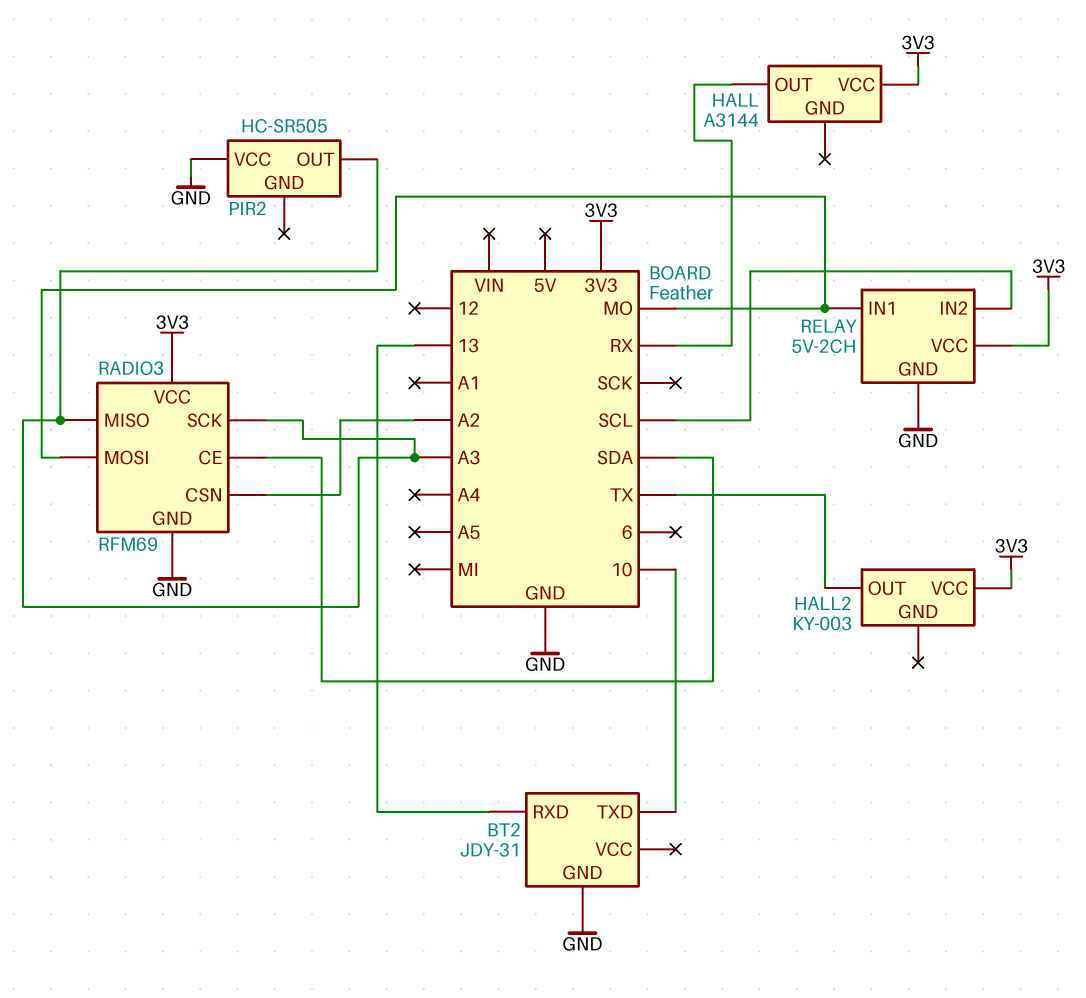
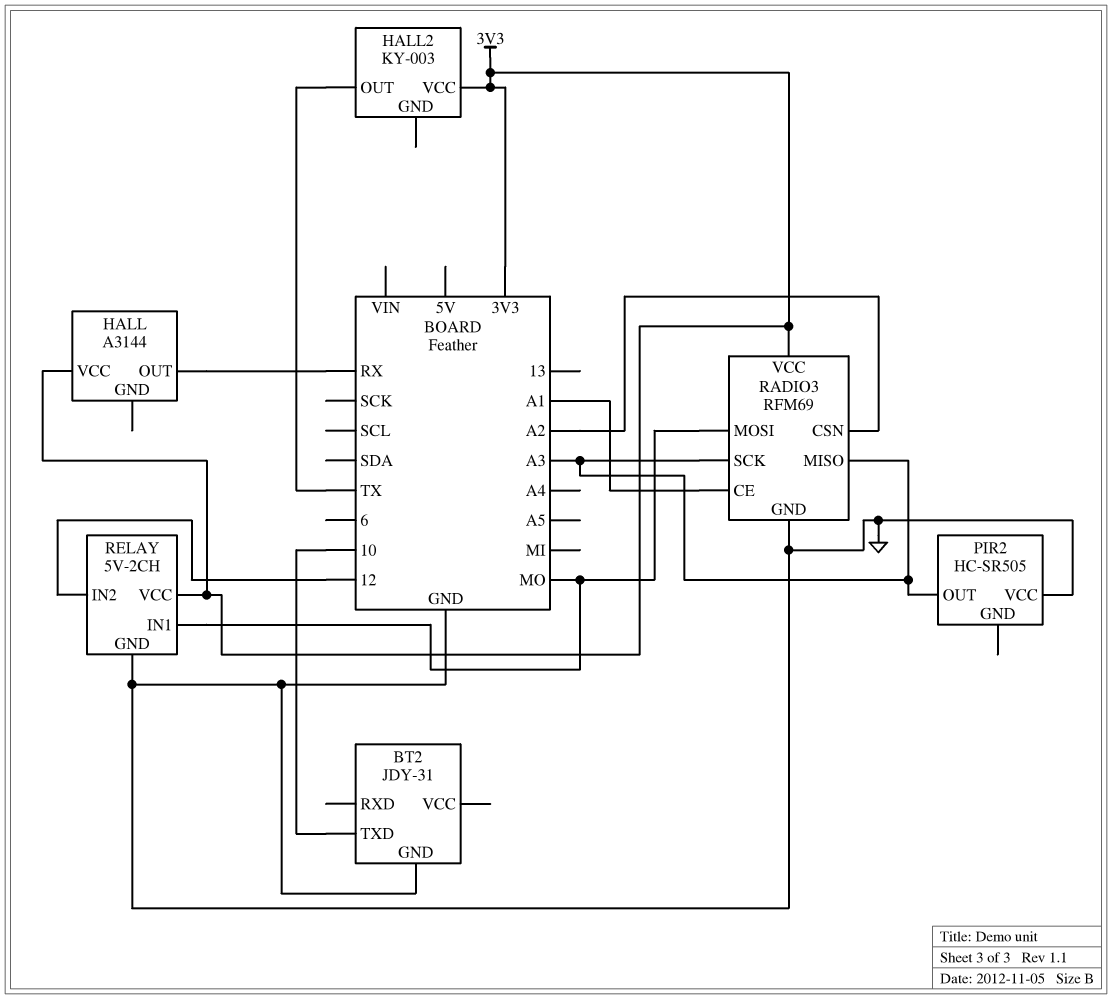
BT2 pin RXD: 13 -> none
RADIO3 pin CE: SDA -> A1
RELAY pin IN2: SCL -> 12

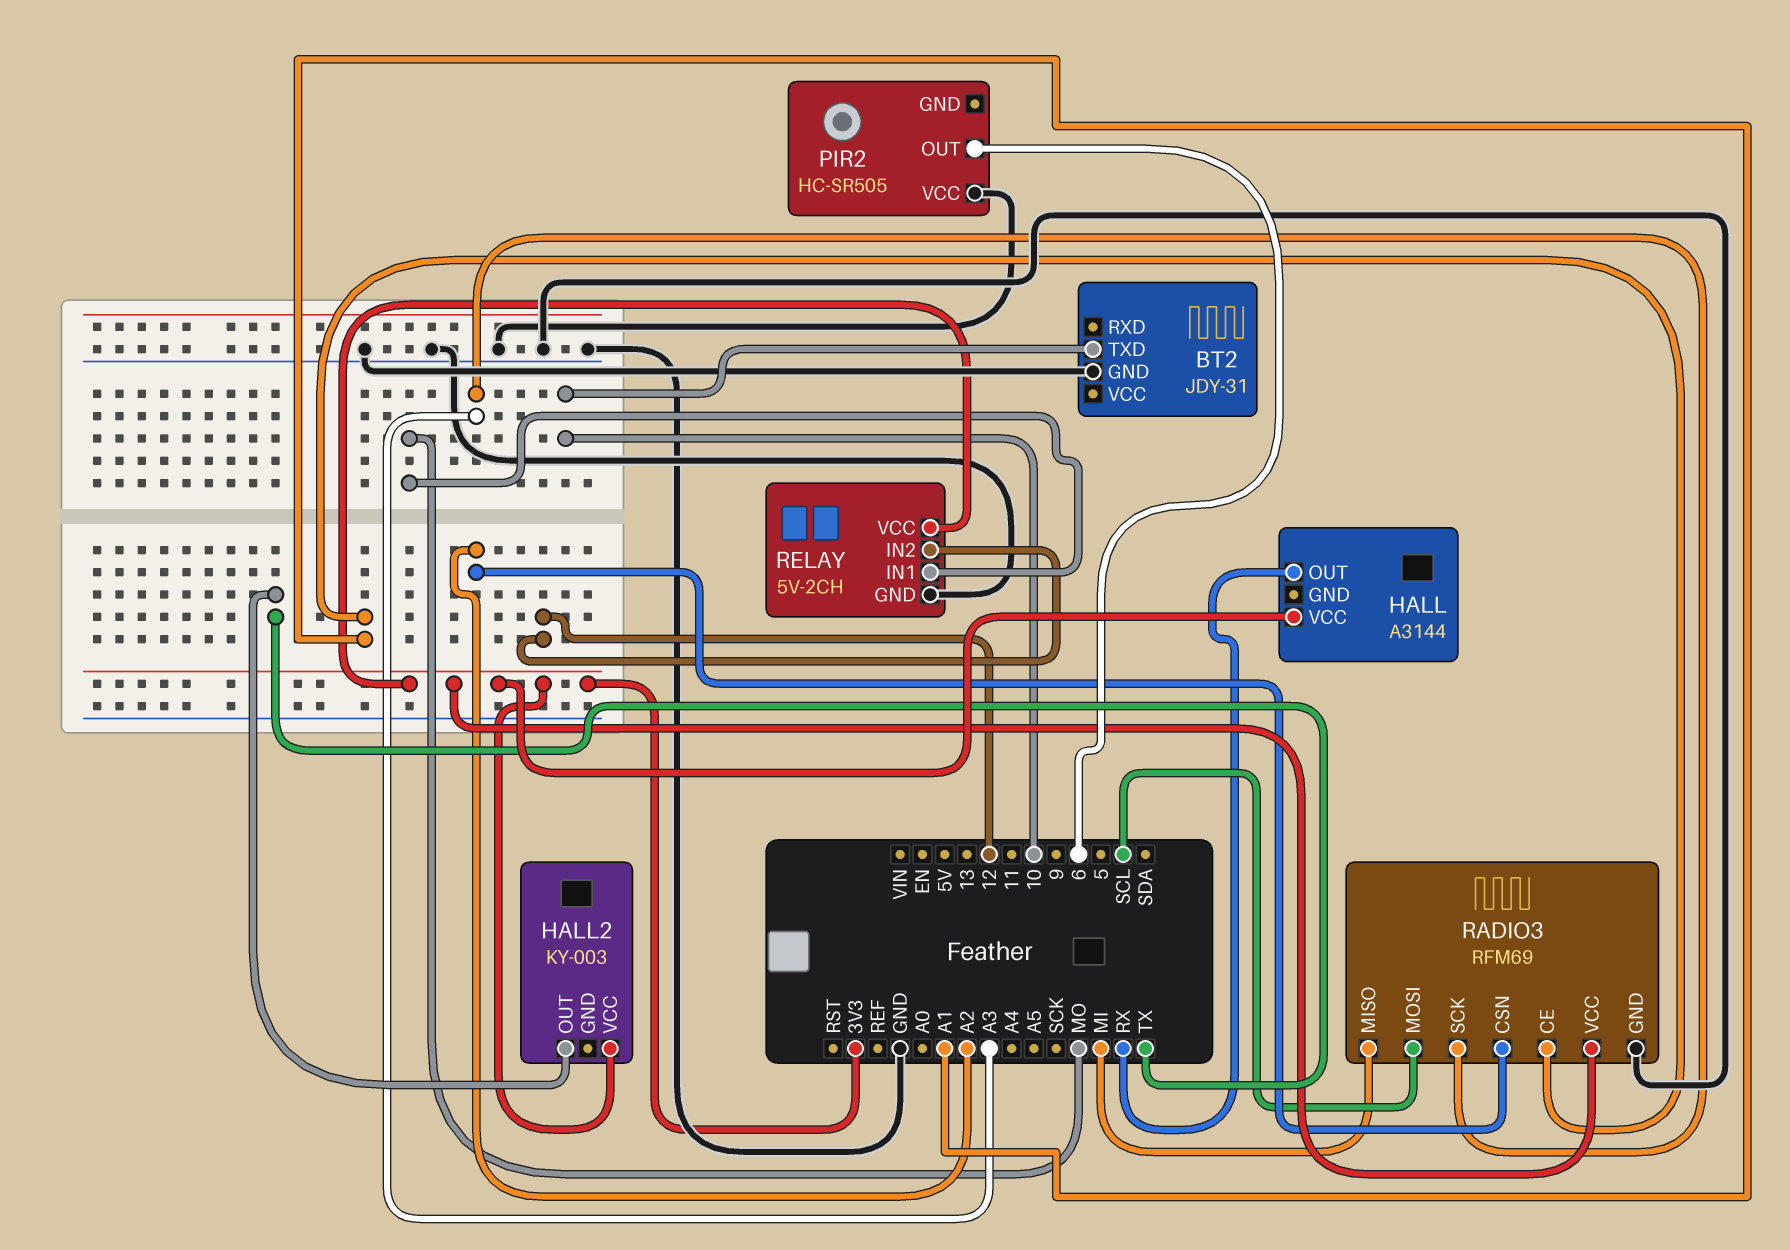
PIR2 pin OUT: A3 -> 6
RADIO3 pin MISO: A3 -> MI
RADIO3 pin MOSI: MO -> SCL

